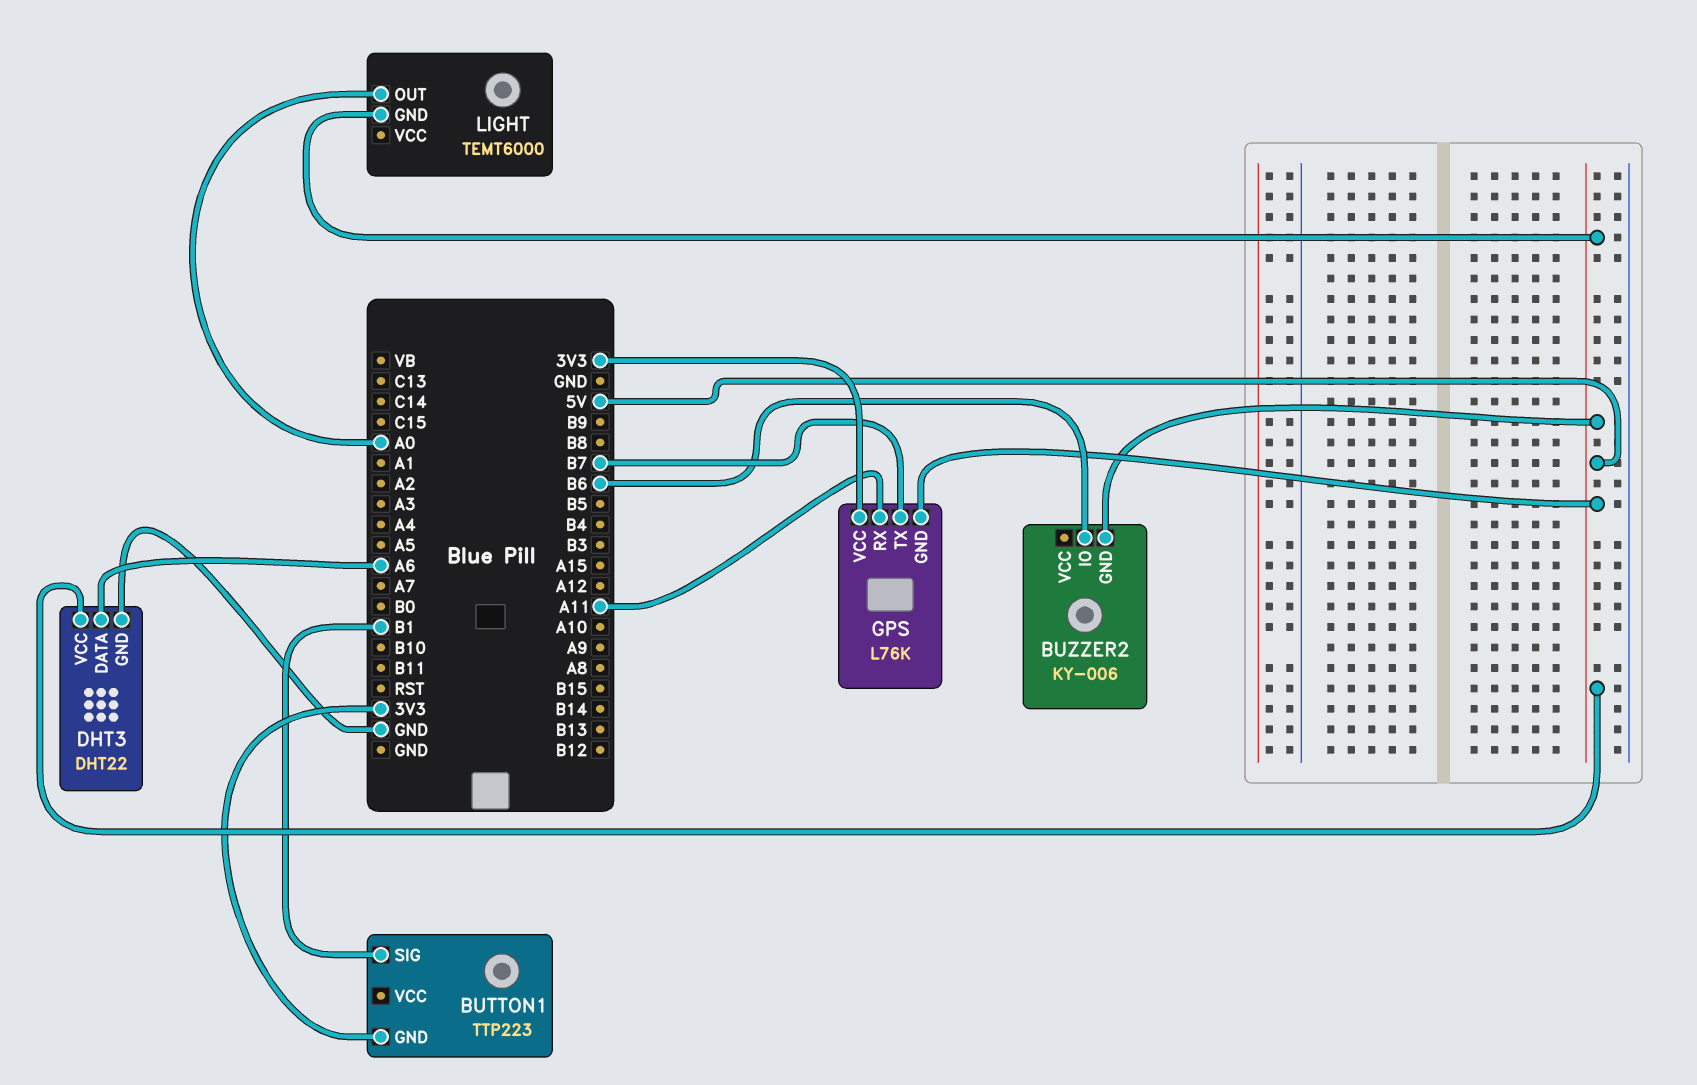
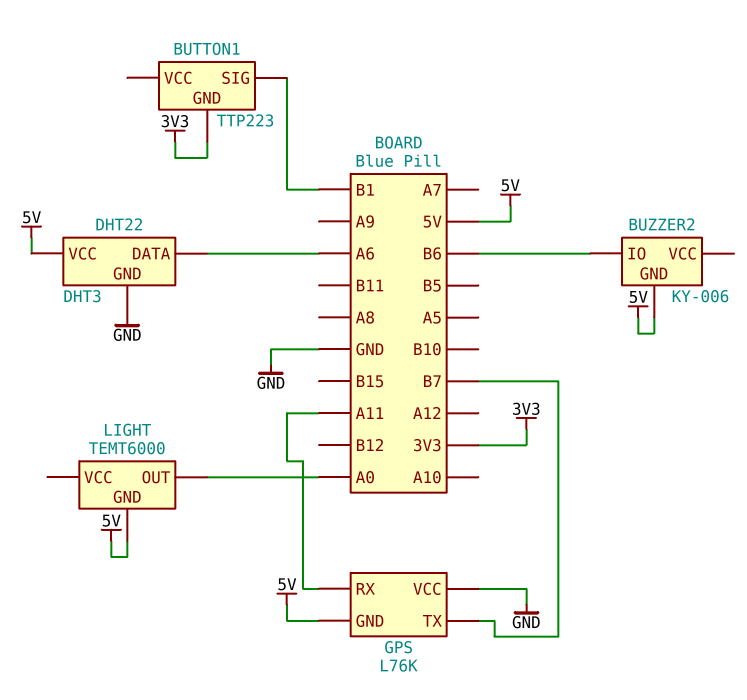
GPS pin VCC: 3V3 -> GND

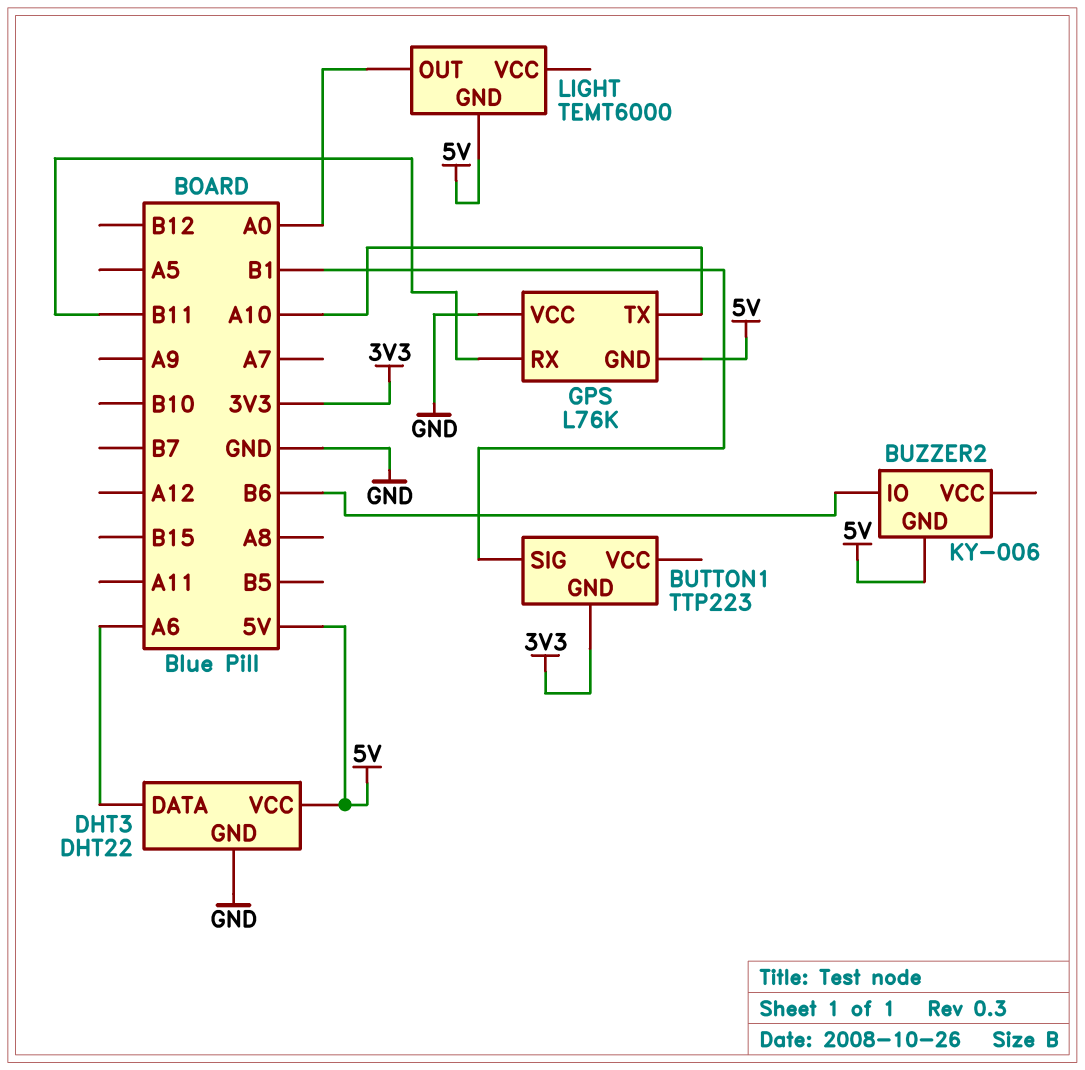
GPS pin RX: A11 -> B11
GPS pin TX: B7 -> A10

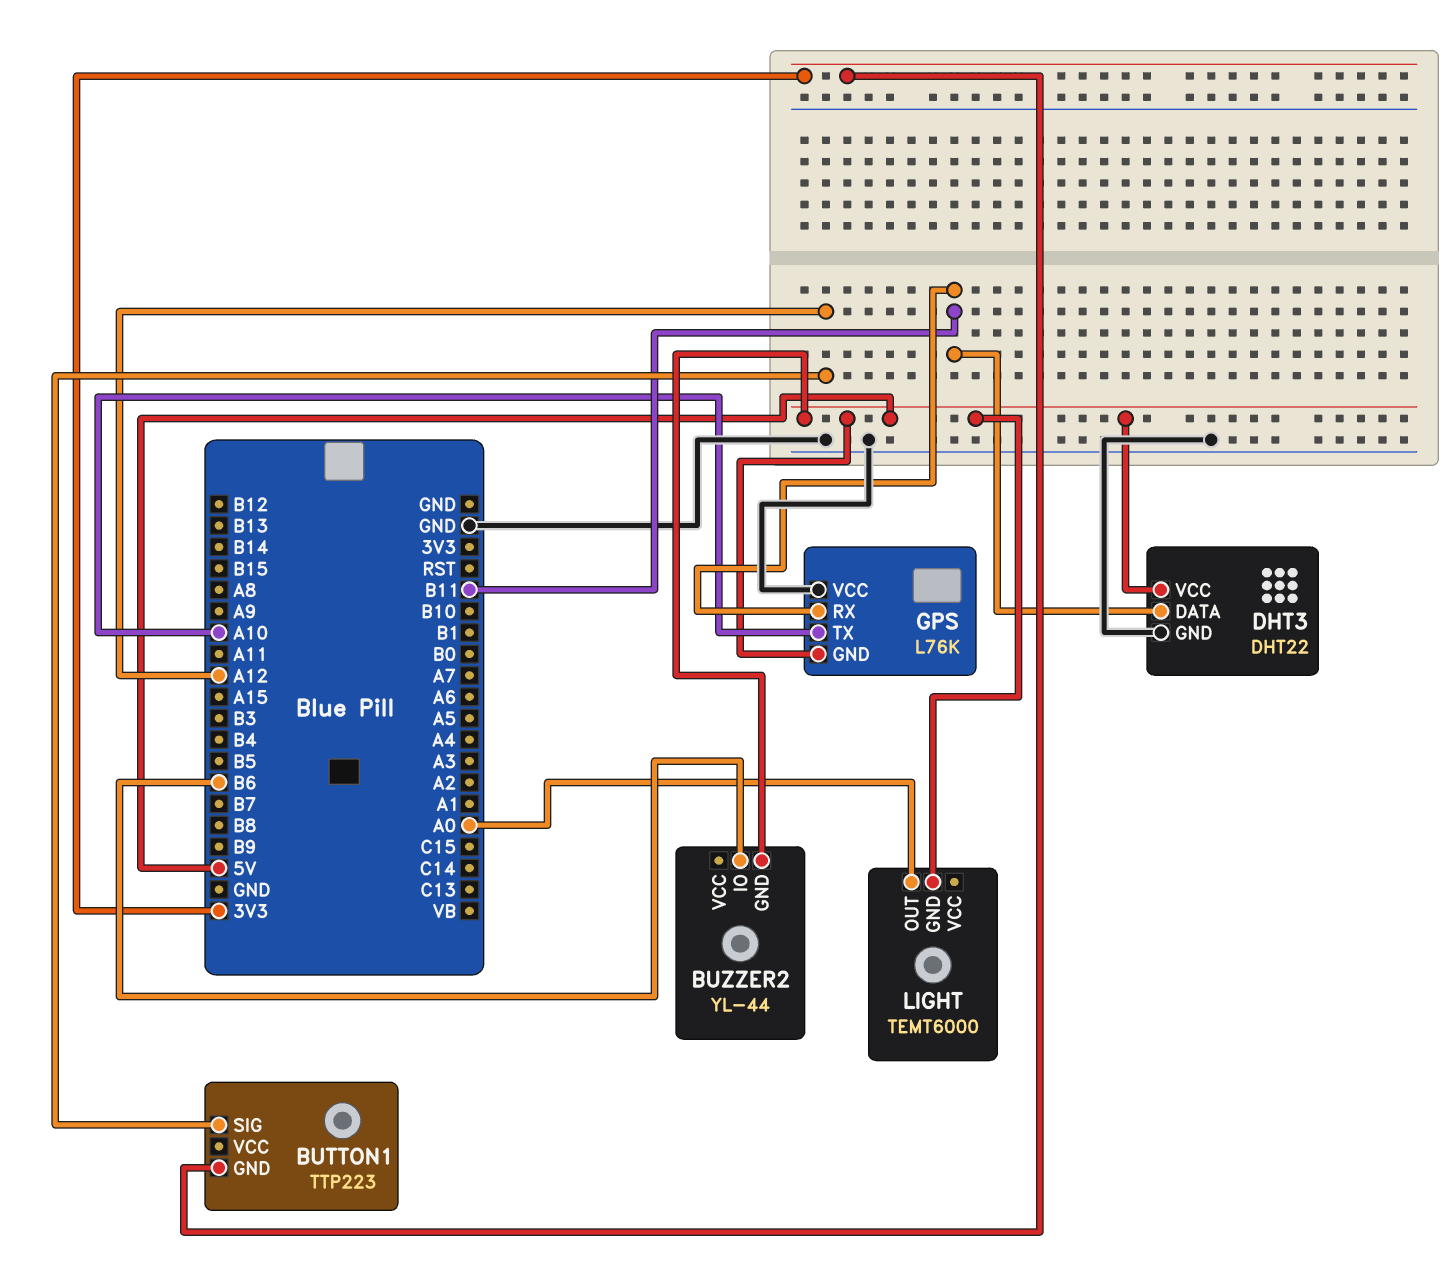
BUTTON1 pin SIG: B1 -> A12
BUZZER2: KY-006 -> YL-44
DHT3 pin DATA: A6 -> B11

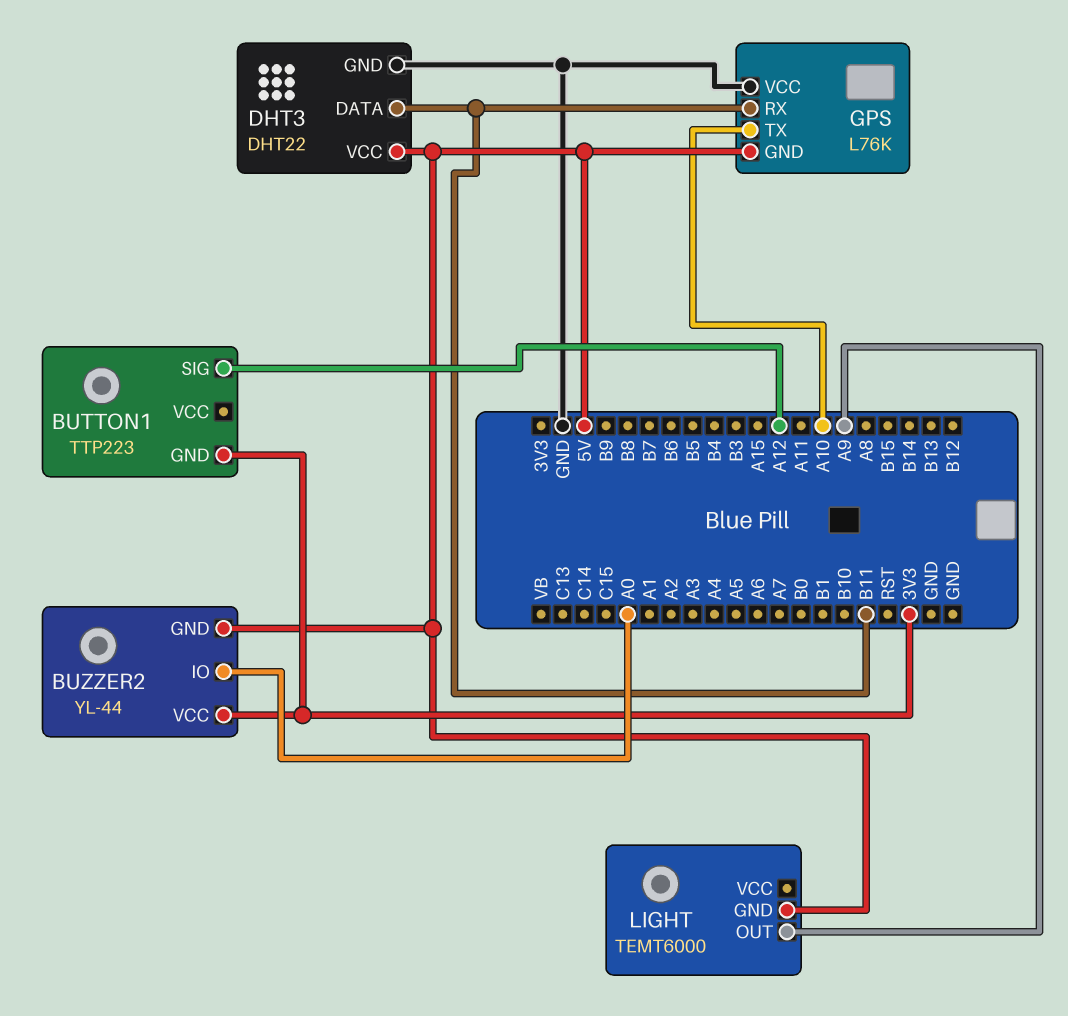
BUZZER2 pin IO: B6 -> A0
BUZZER2 pin VCC: none -> 3V3
LIGHT pin OUT: A0 -> A9

